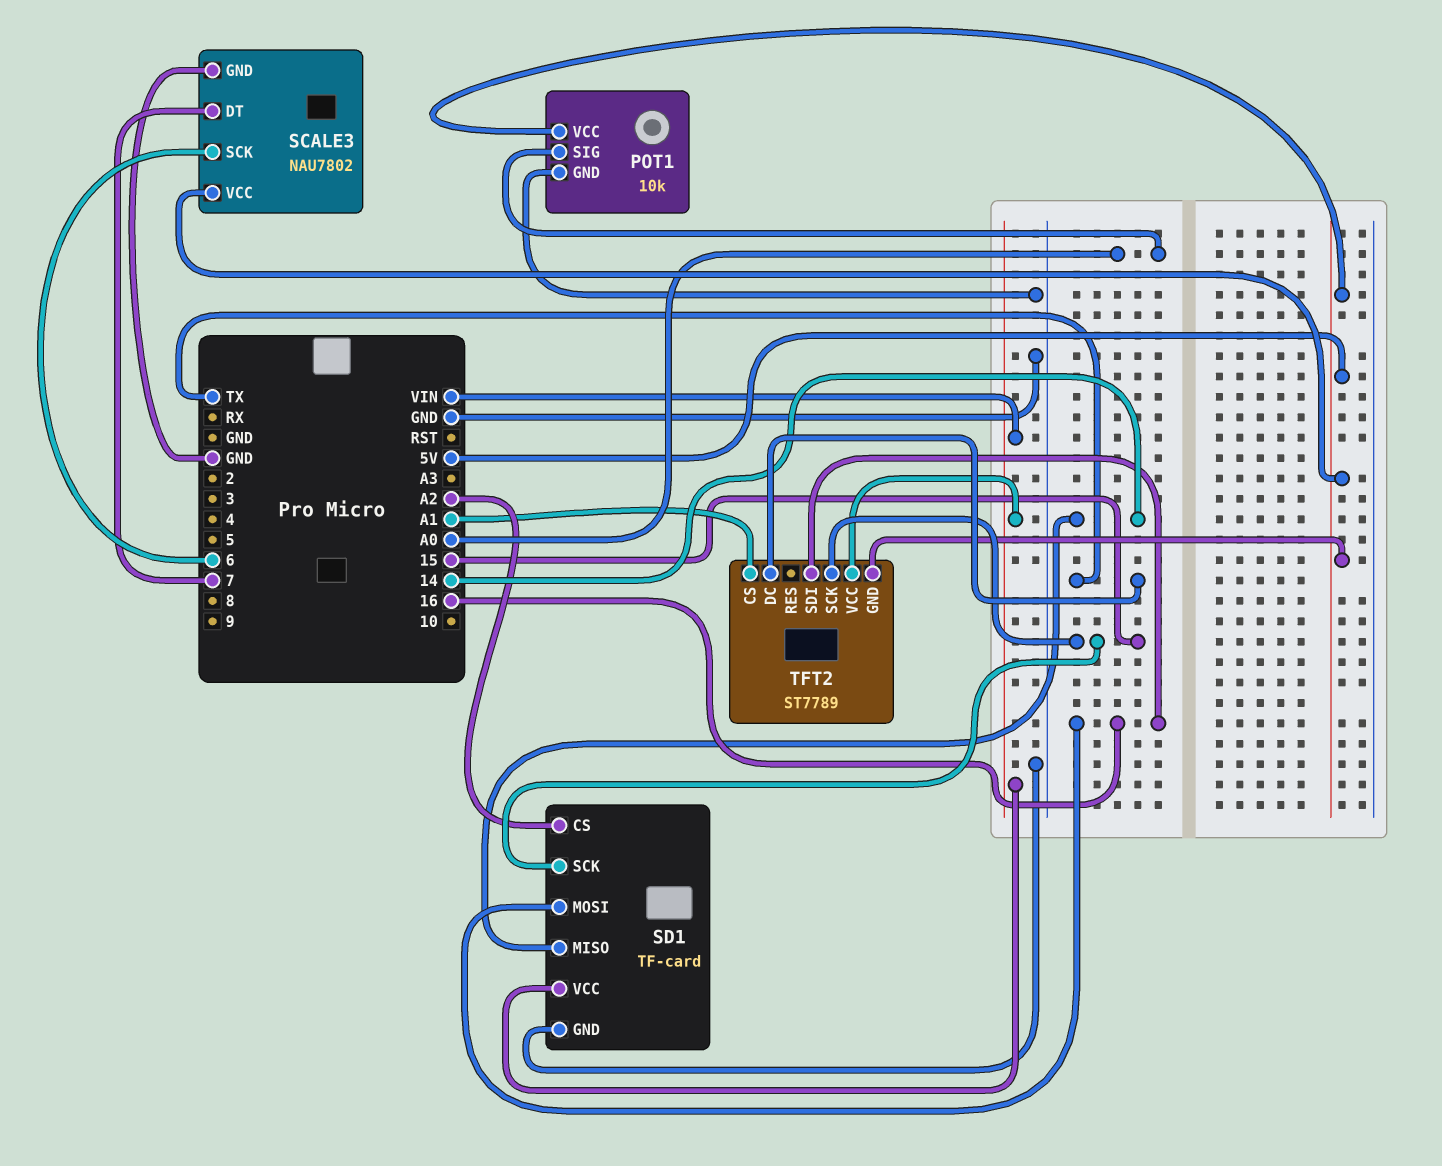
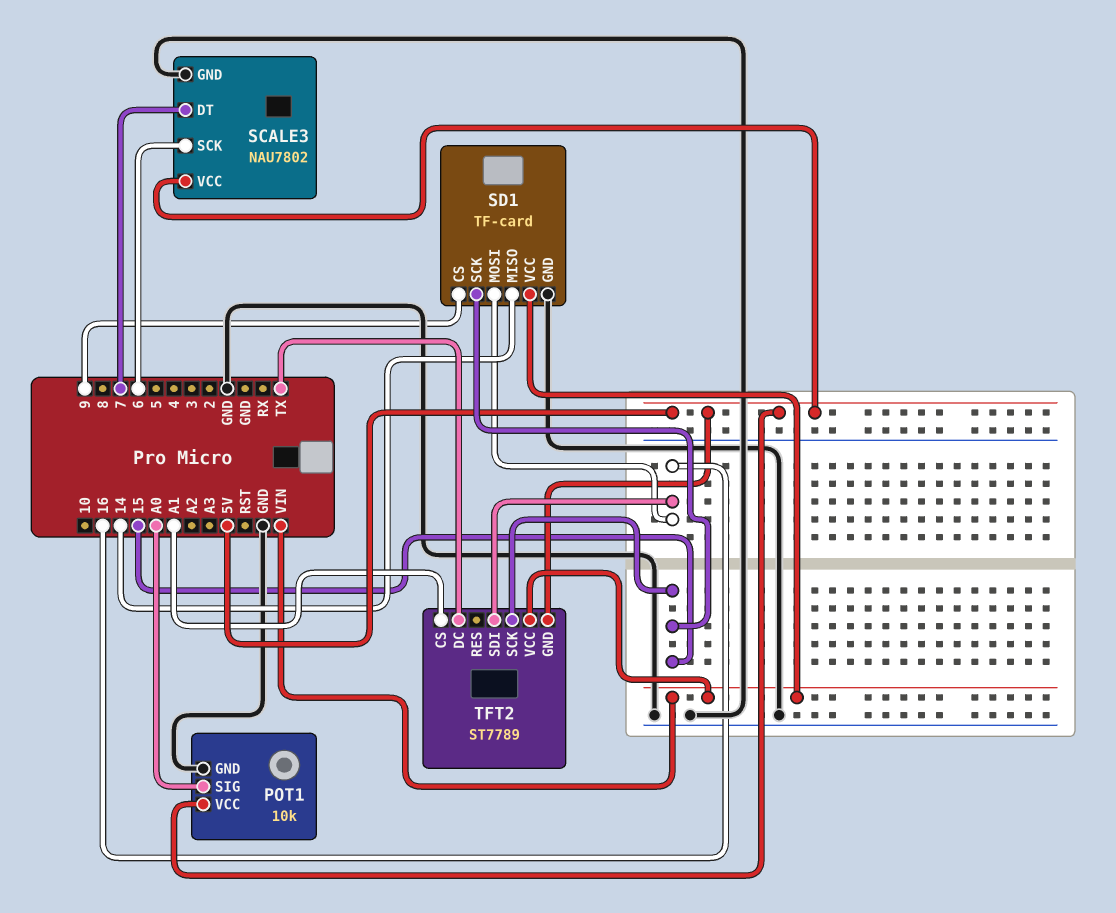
SD1 pin CS: A2 -> 9

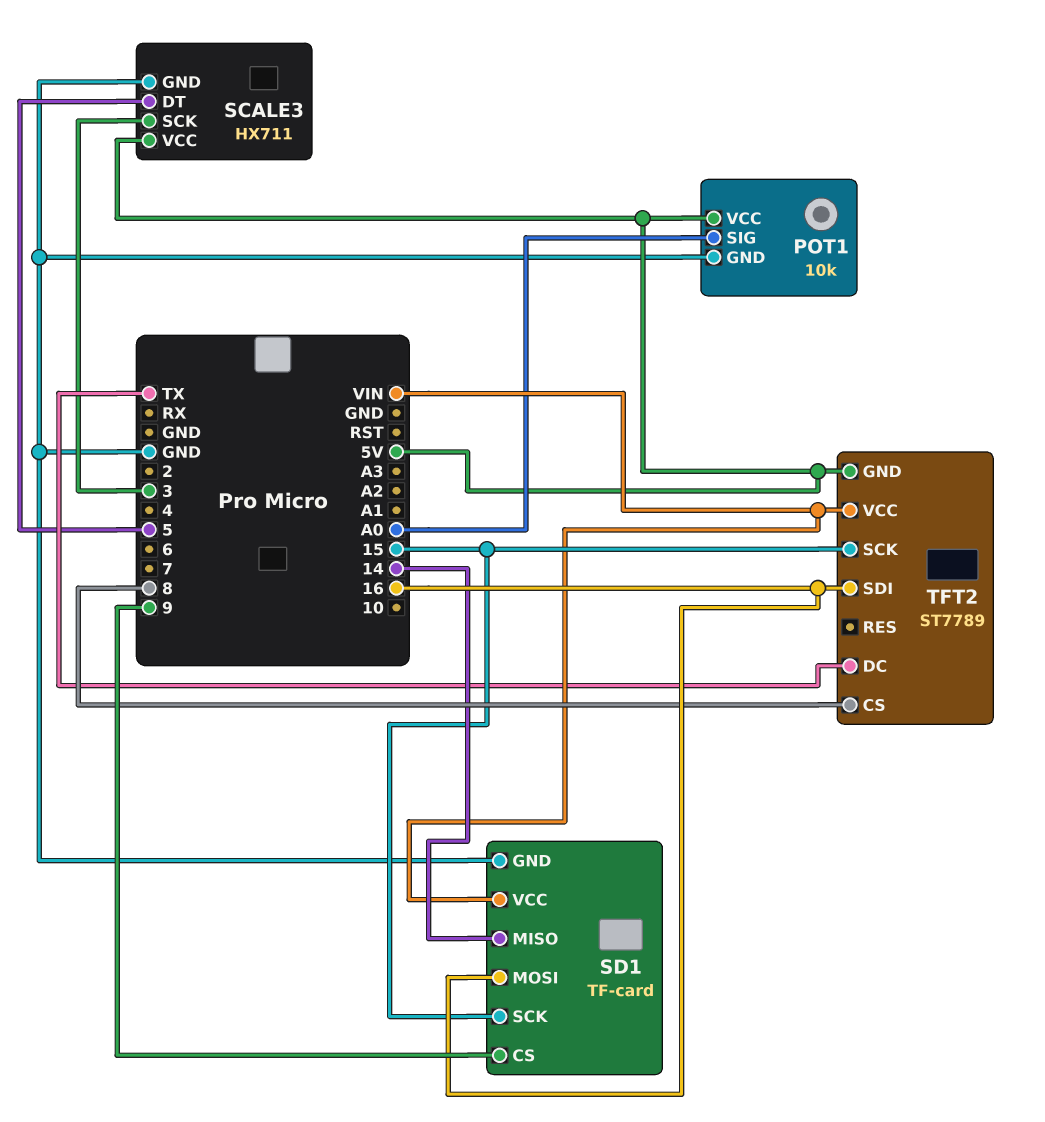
SCALE3: NAU7802 -> HX711
SCALE3 pin DT: 7 -> 5
SCALE3 pin SCK: 6 -> 3
TFT2 pin CS: A1 -> 8

